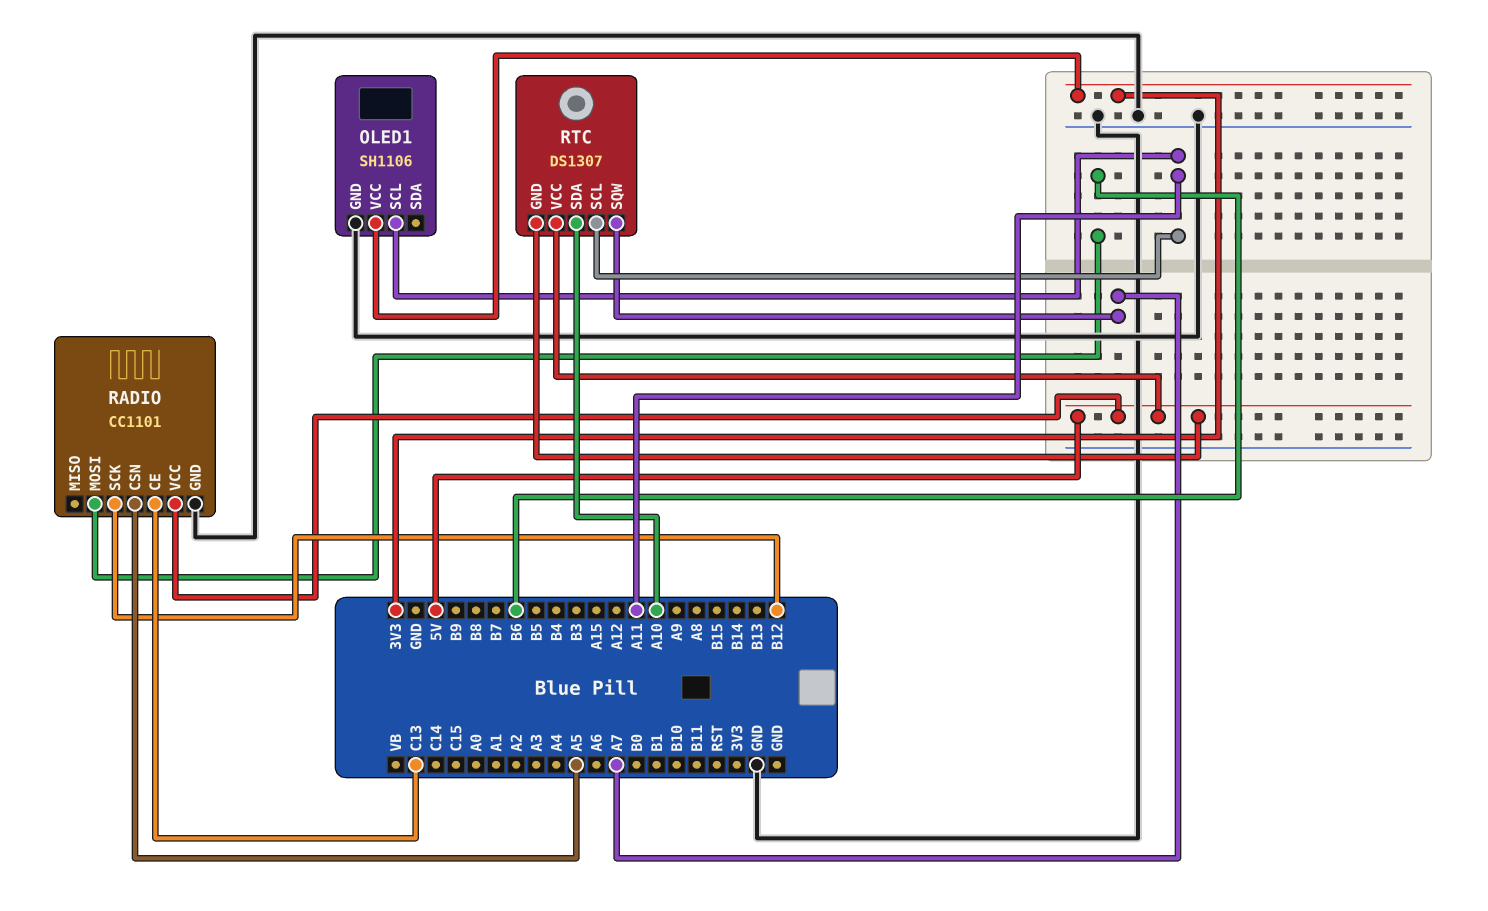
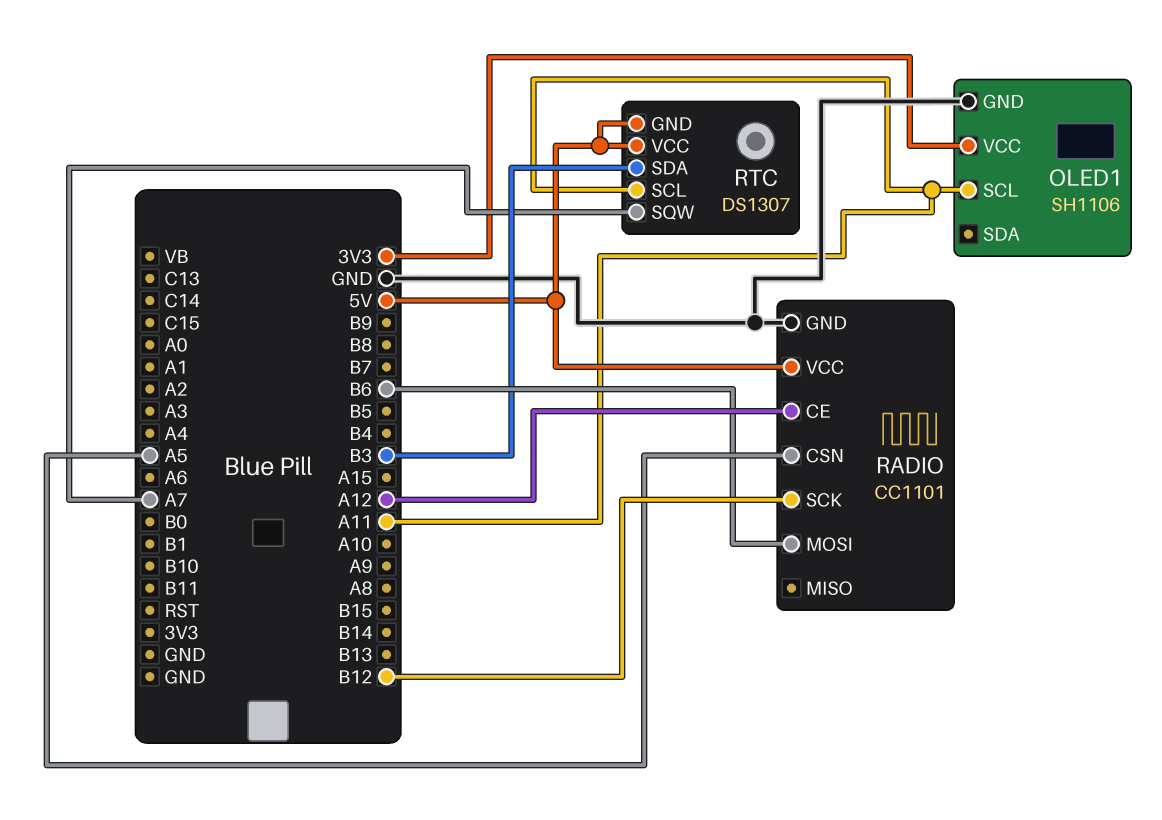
RADIO pin CE: C13 -> A12
RTC pin SDA: A10 -> B3

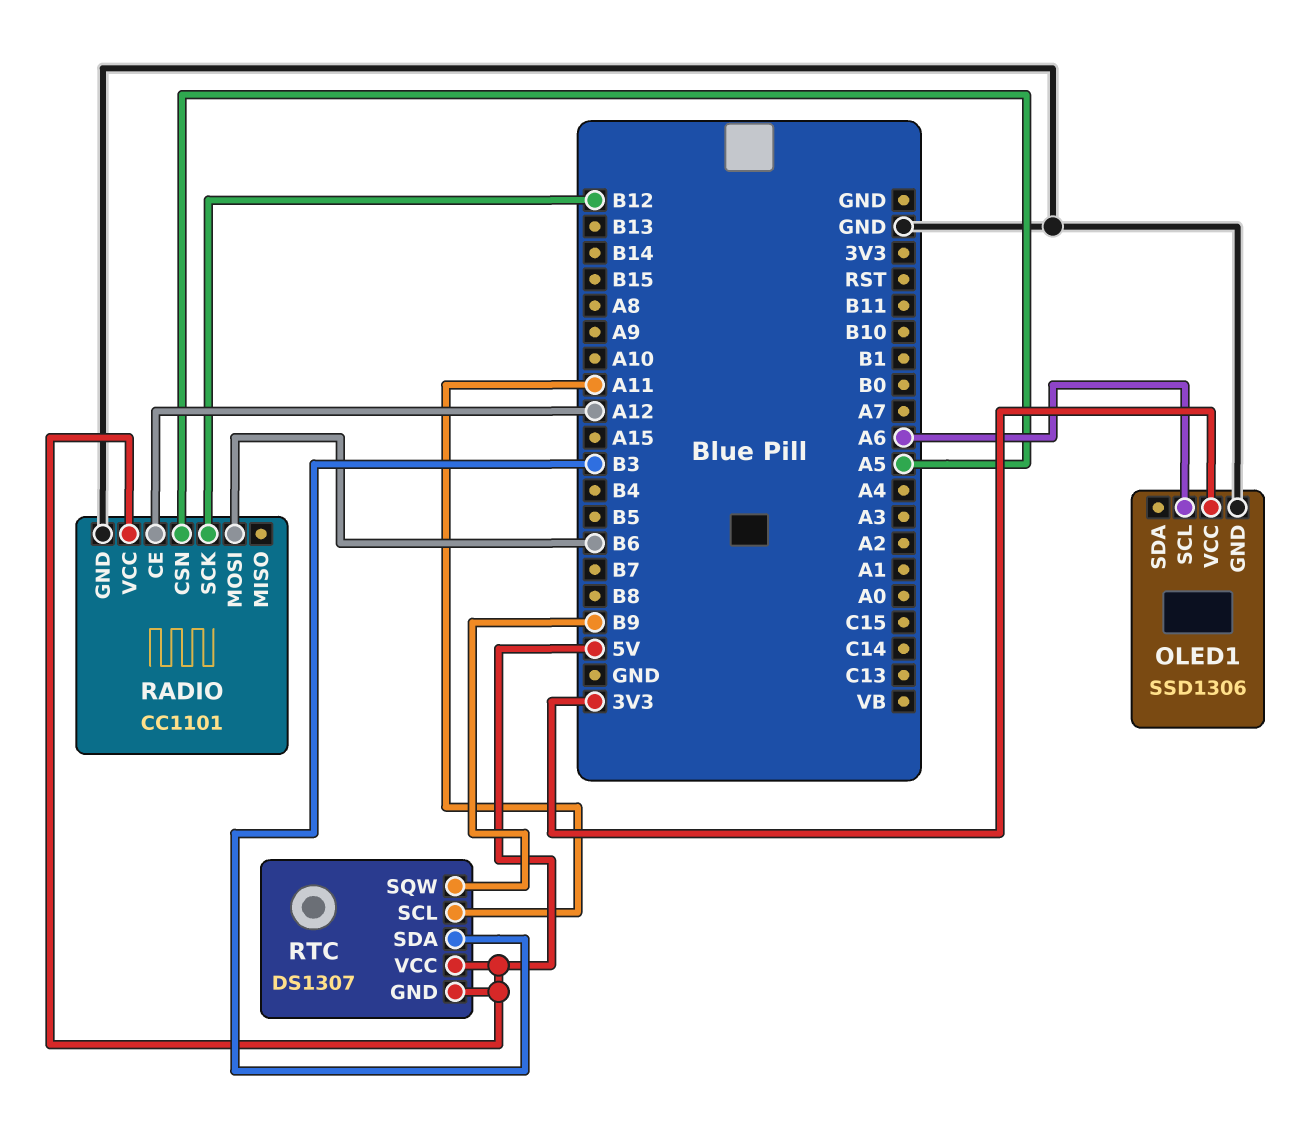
OLED1: SH1106 -> SSD1306
OLED1 pin SCL: A11 -> A6
RTC pin SQW: A7 -> B9

